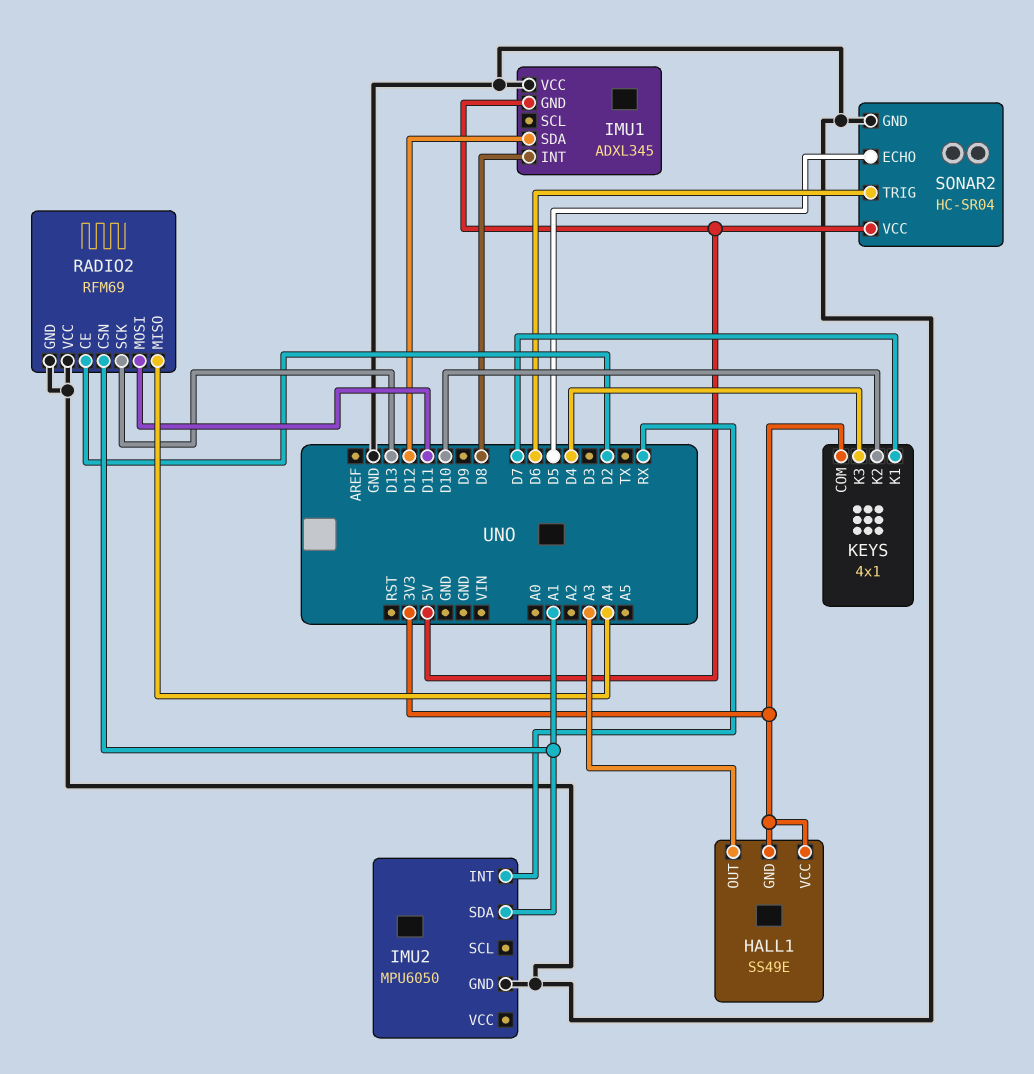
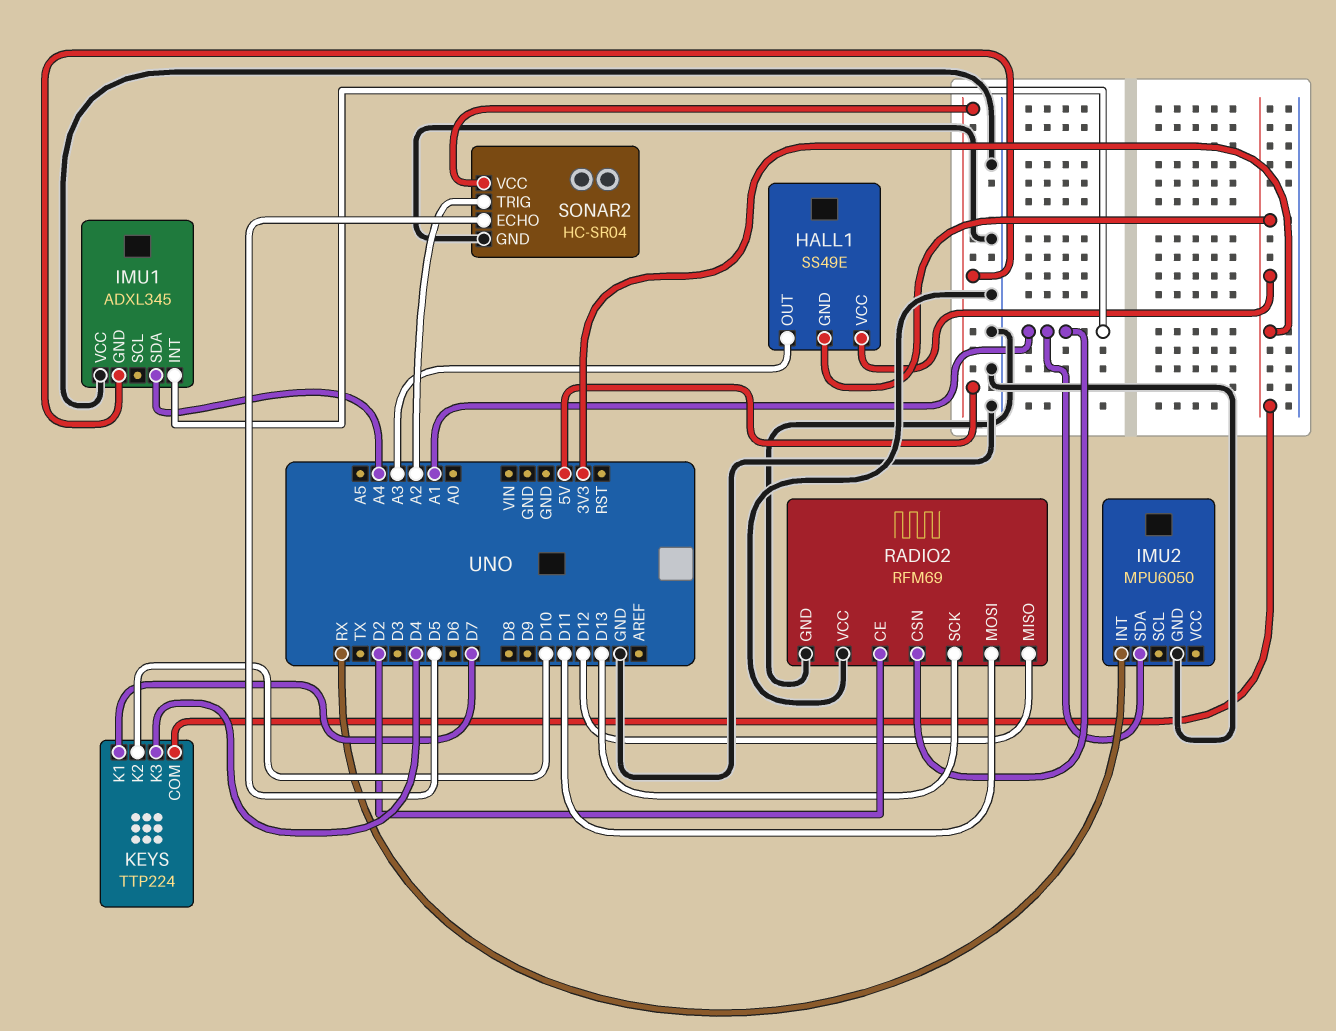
IMU1 pin INT: D8 -> A1
IMU1 pin SDA: D12 -> A4
KEYS: 4x1 -> TTP224
RADIO2 pin MISO: A4 -> D12
SONAR2 pin TRIG: D6 -> A2

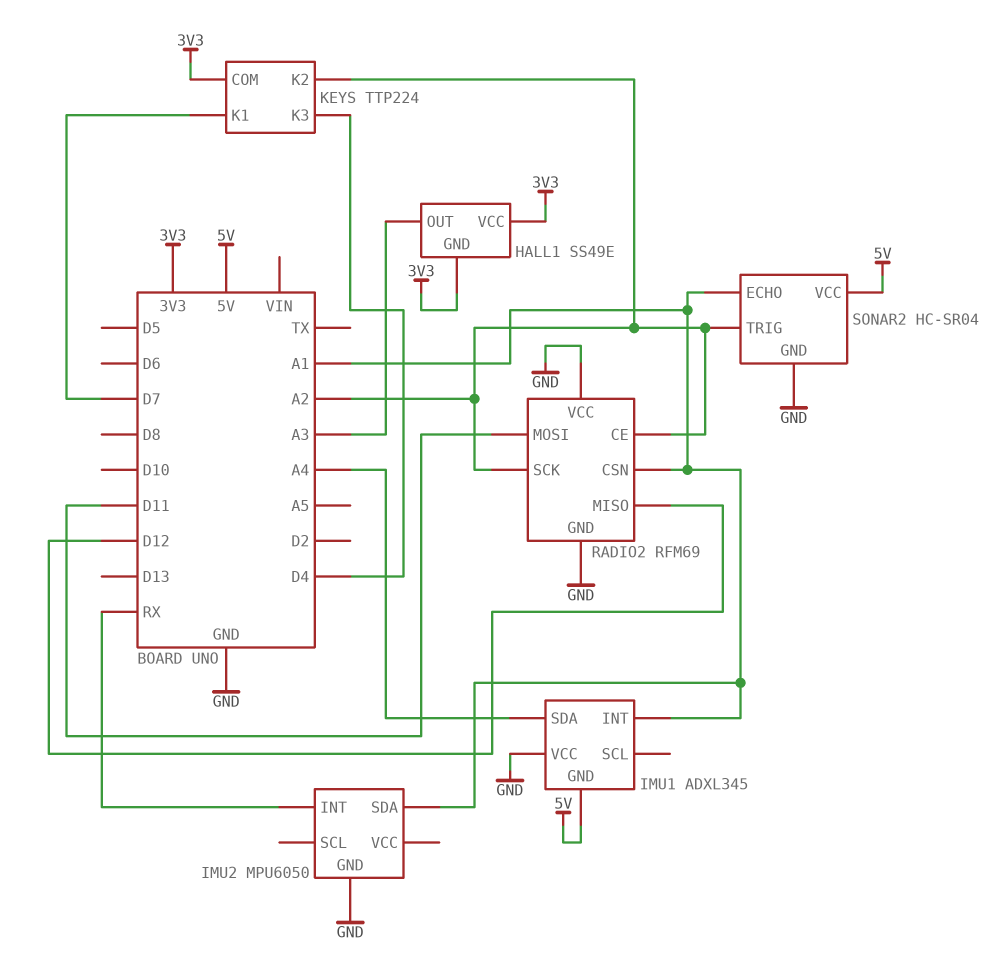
KEYS pin K2: D10 -> A2
RADIO2 pin CE: D2 -> A2
RADIO2 pin SCK: D13 -> A2
SONAR2 pin ECHO: D5 -> A1

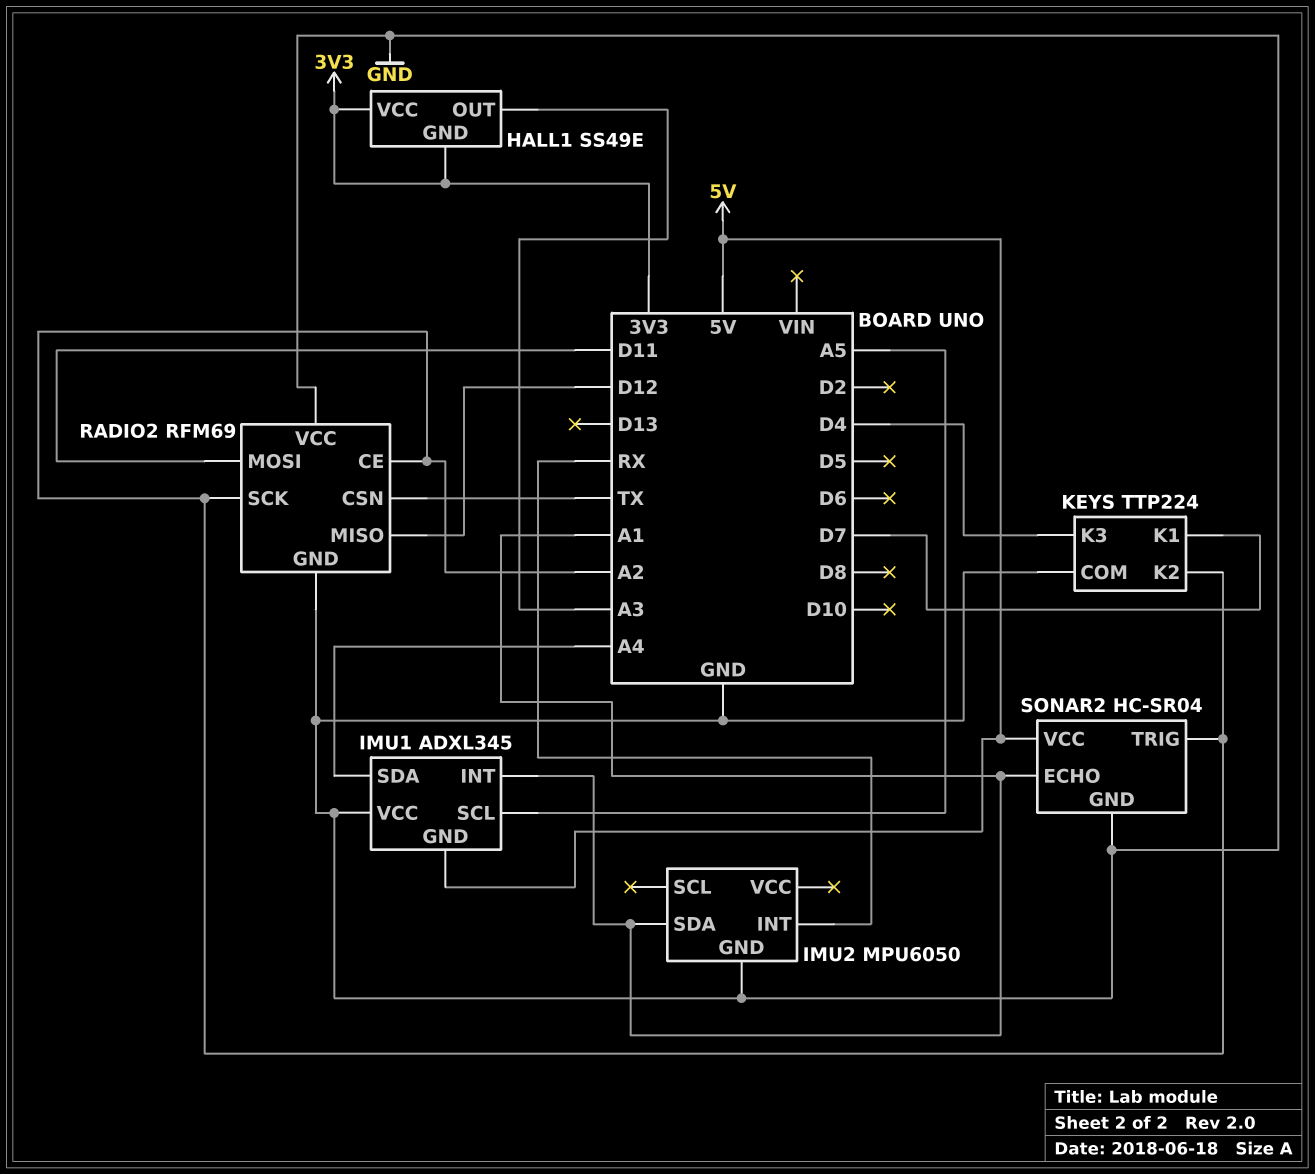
IMU1 pin SCL: none -> A5
KEYS pin COM: 3V3 -> GND
RADIO2 pin CSN: A1 -> TX

